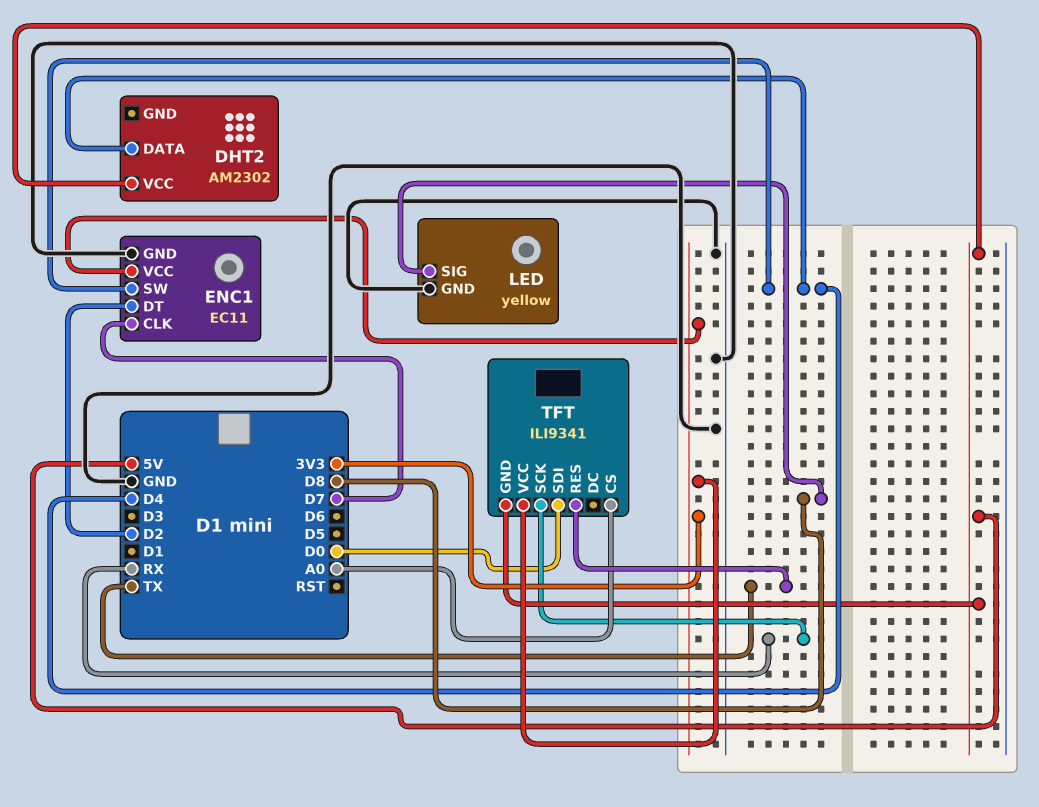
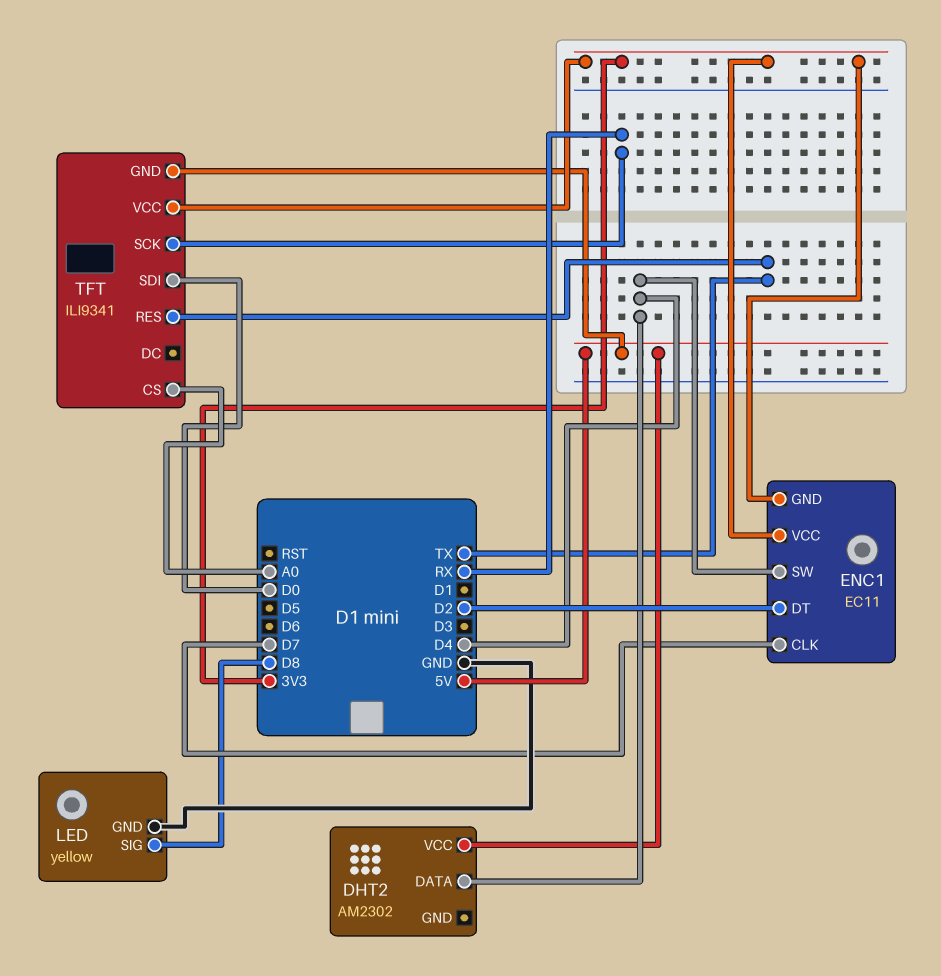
ENC1 pin GND: GND -> 3V3

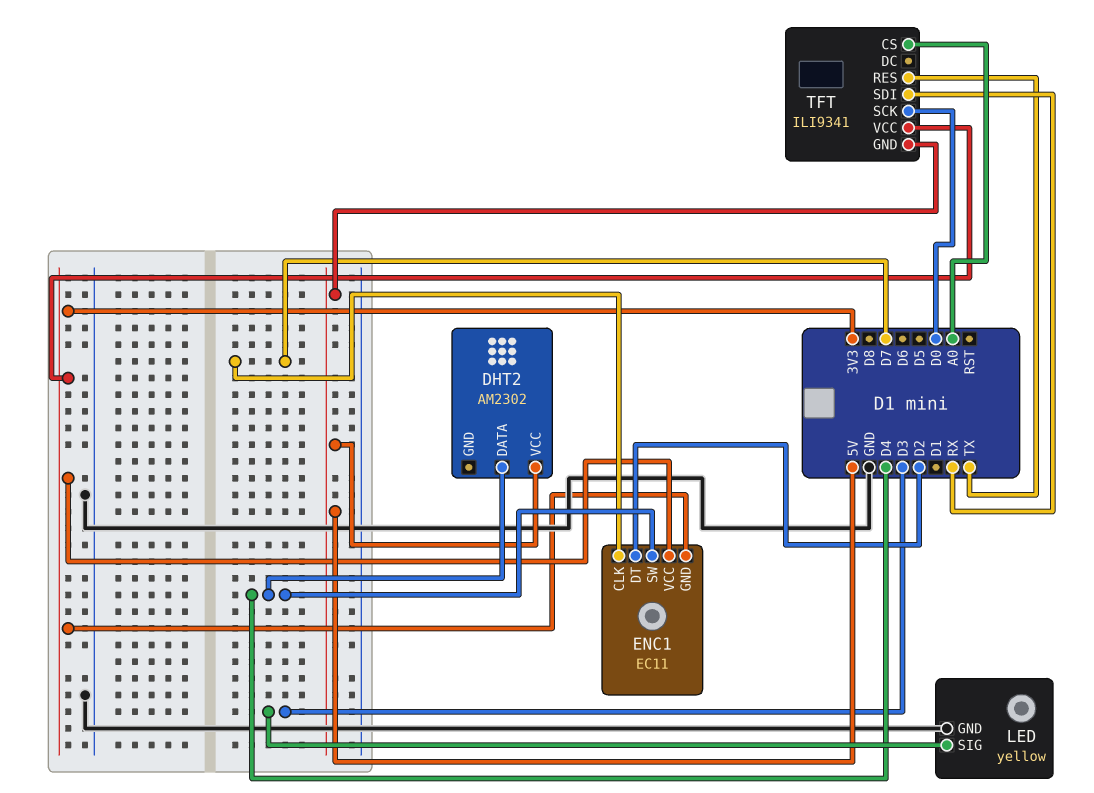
LED pin SIG: D8 -> D3
TFT pin SCK: RX -> D0
TFT pin SDI: D0 -> RX

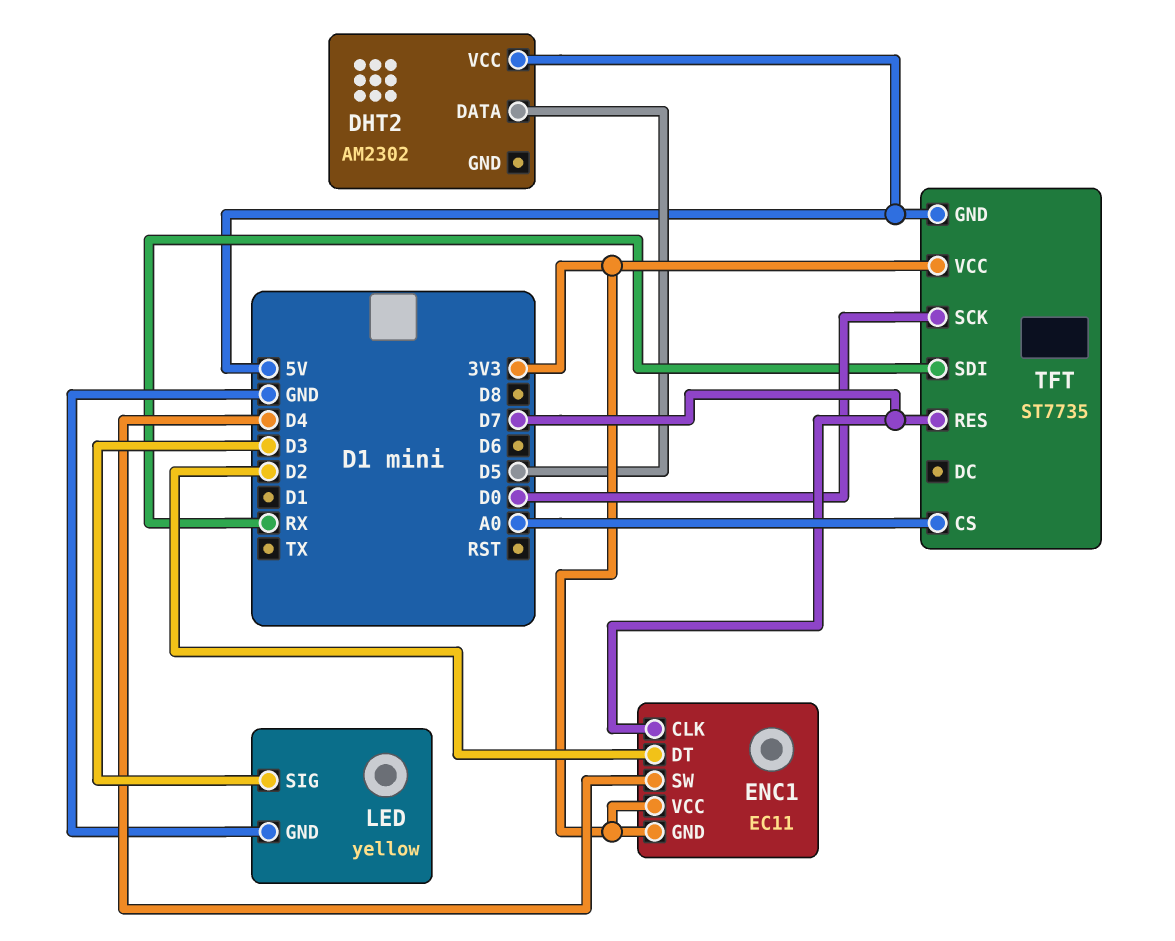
DHT2 pin DATA: D4 -> D5
TFT: ILI9341 -> ST7735
TFT pin RES: TX -> D7

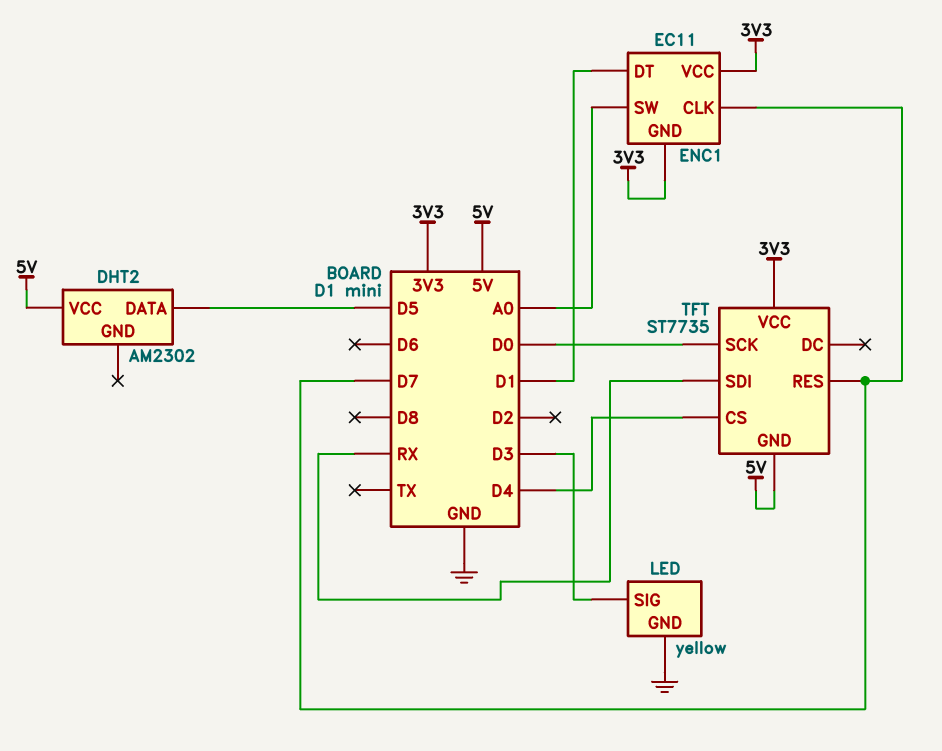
ENC1 pin DT: D2 -> D1
ENC1 pin SW: D4 -> A0
TFT pin CS: A0 -> D4

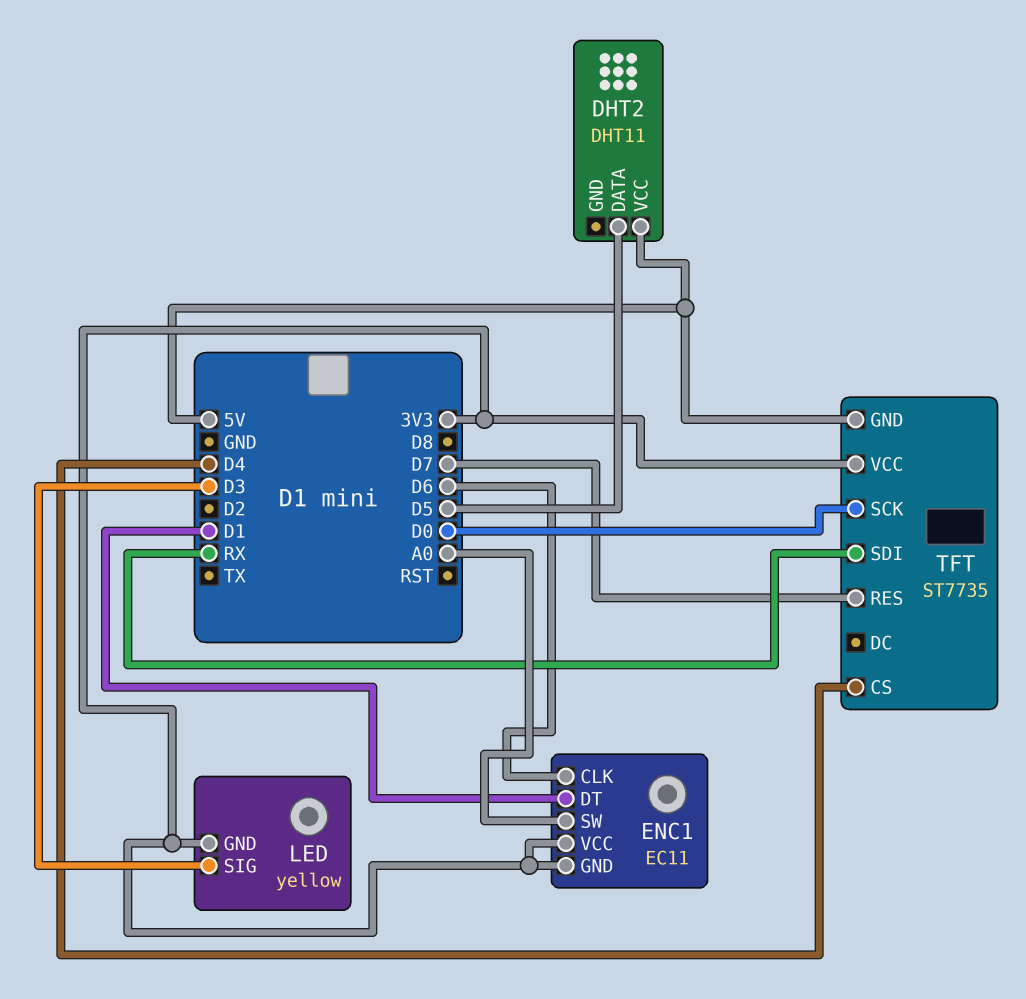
DHT2: AM2302 -> DHT11
ENC1 pin CLK: D7 -> D6
LED pin GND: GND -> 3V3

